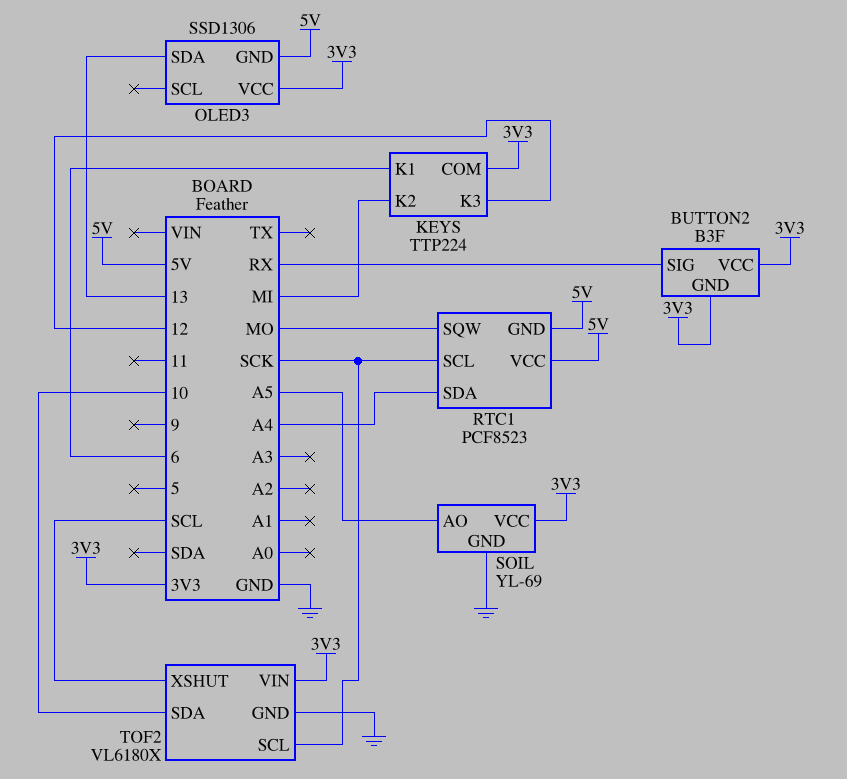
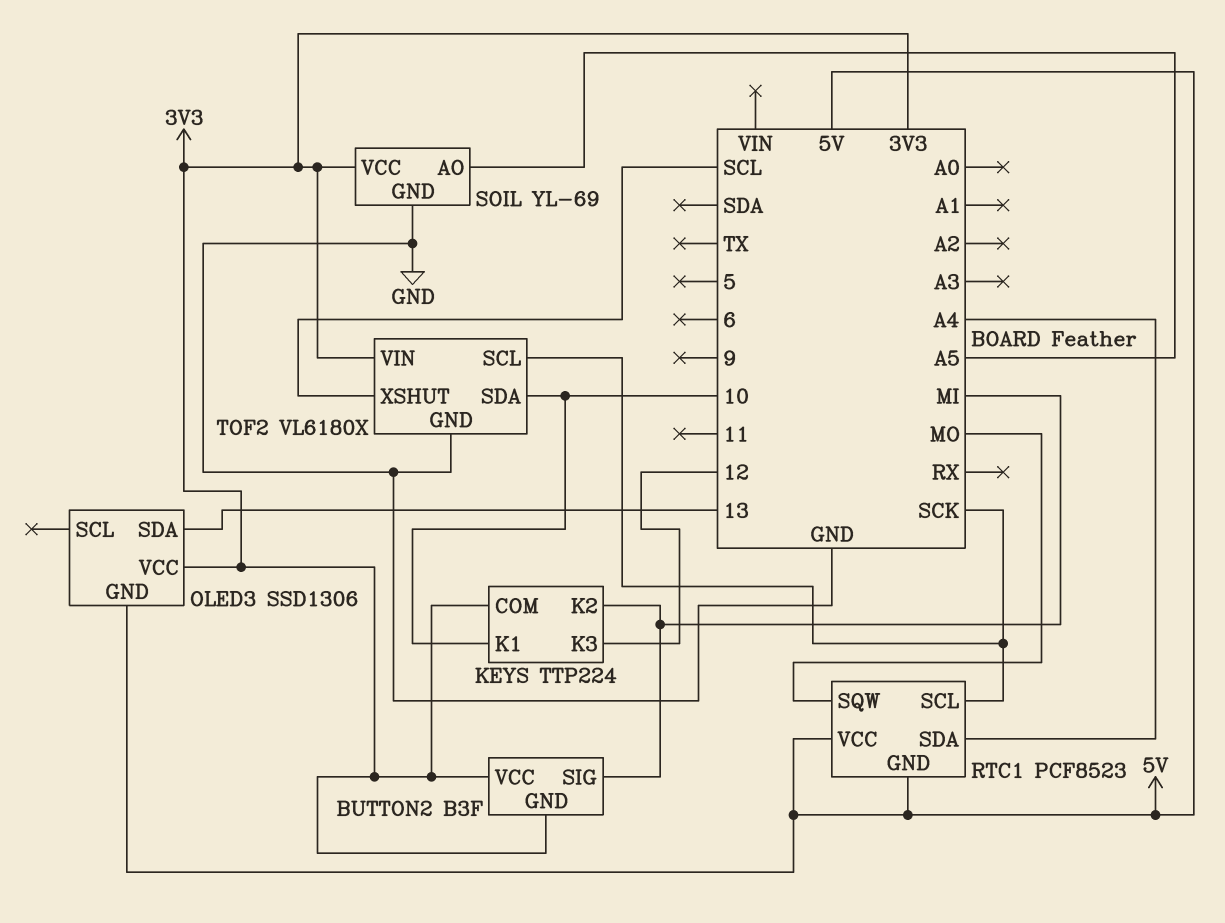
BUTTON2 pin SIG: RX -> MI
KEYS pin K1: 6 -> 10

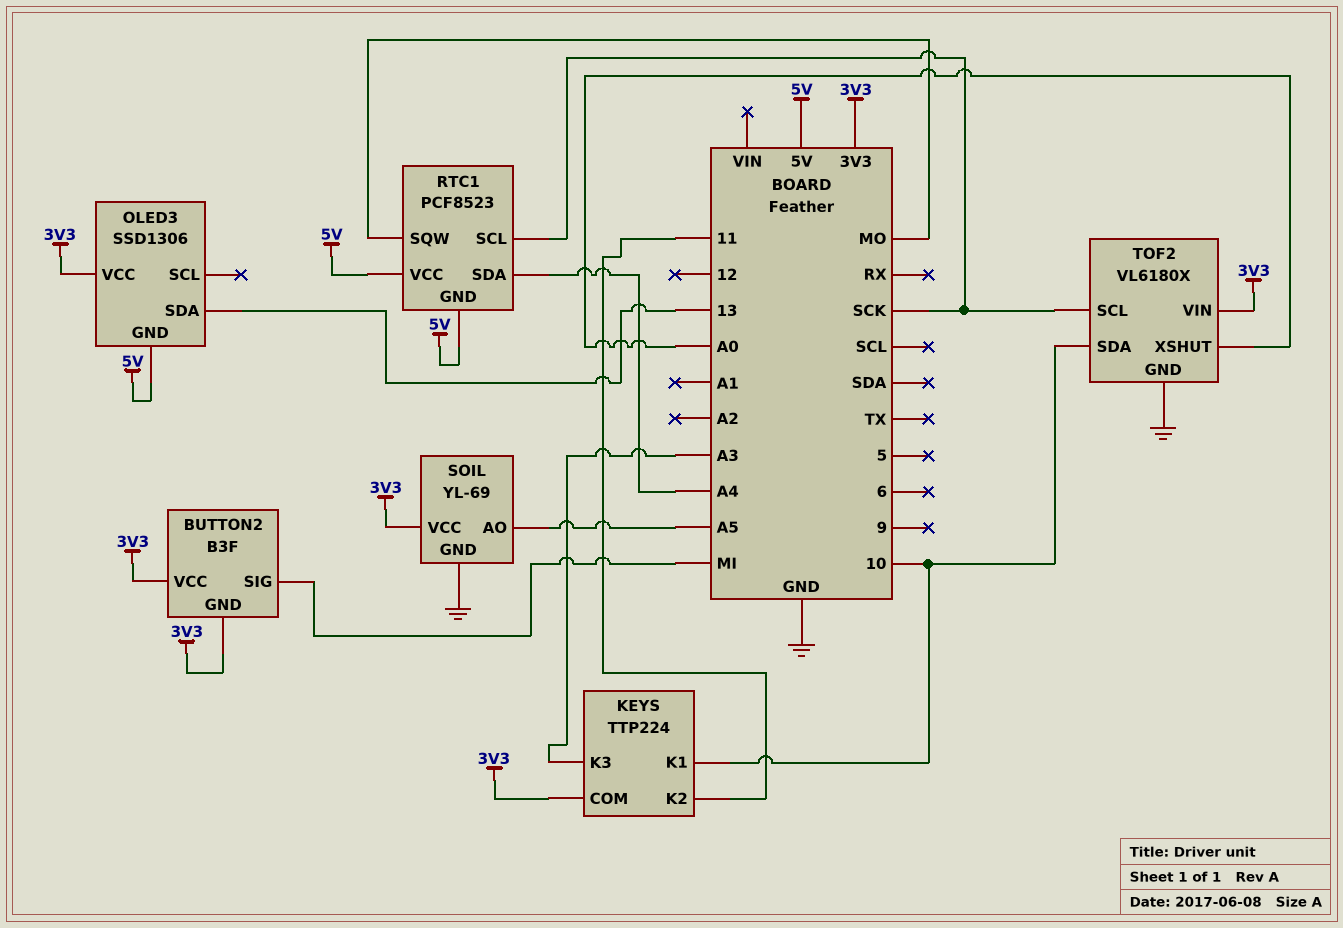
KEYS pin K2: MI -> 11
KEYS pin K3: 12 -> A3
TOF2 pin XSHUT: SCL -> A0

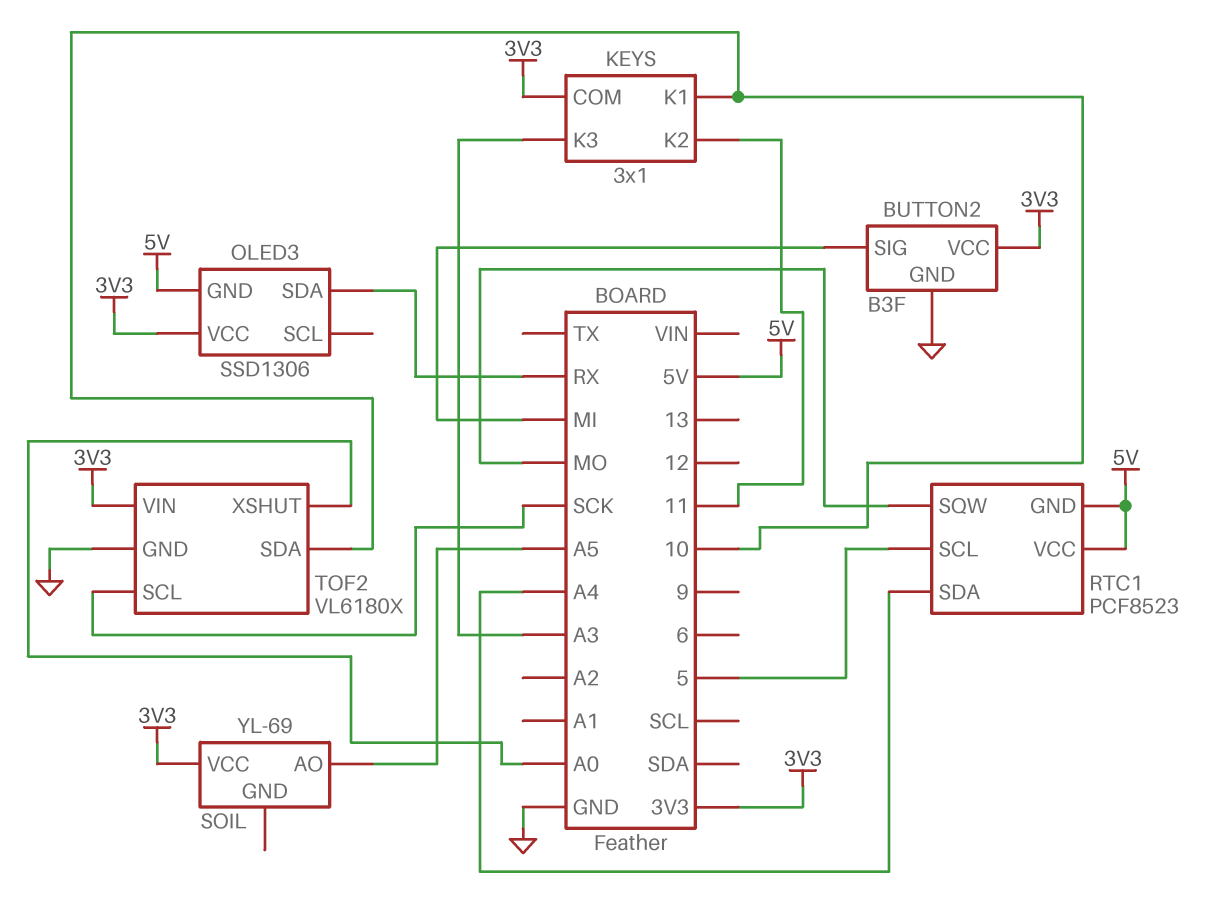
BUTTON2 pin GND: 3V3 -> GND
KEYS: TTP224 -> 3x1
OLED3 pin SDA: 13 -> RX
RTC1 pin SCL: SCK -> 5
SOIL pin GND: GND -> none

